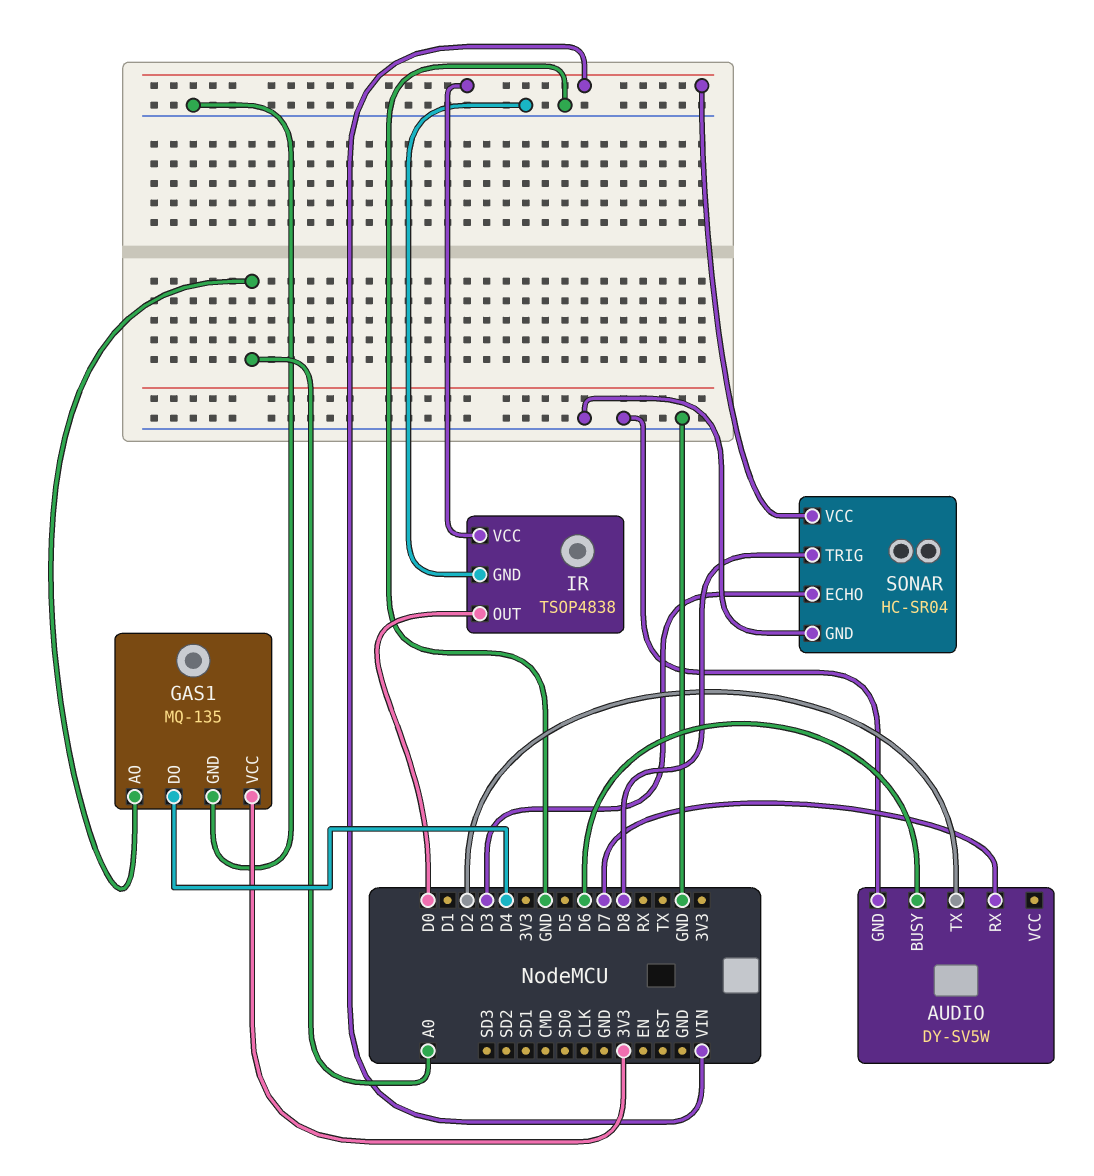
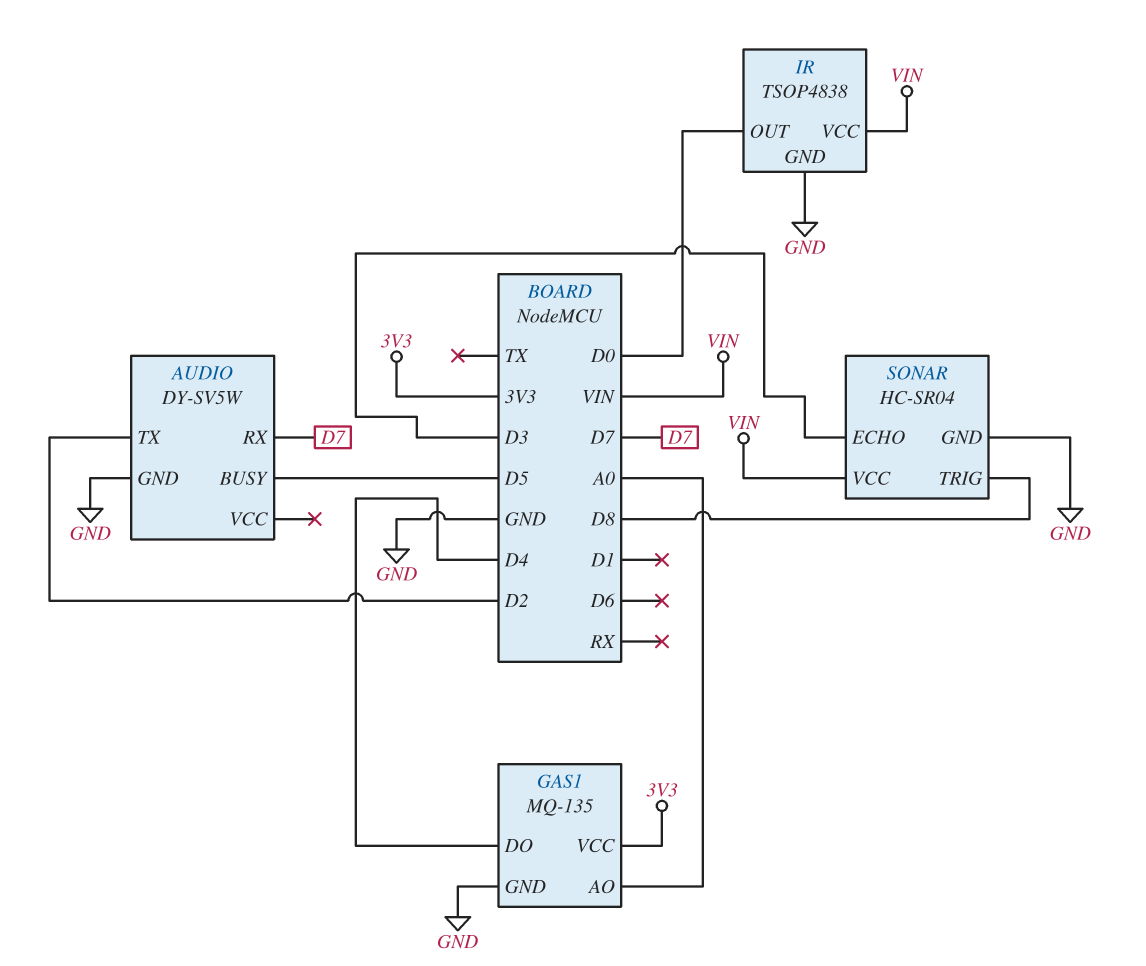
AUDIO pin BUSY: D6 -> D5

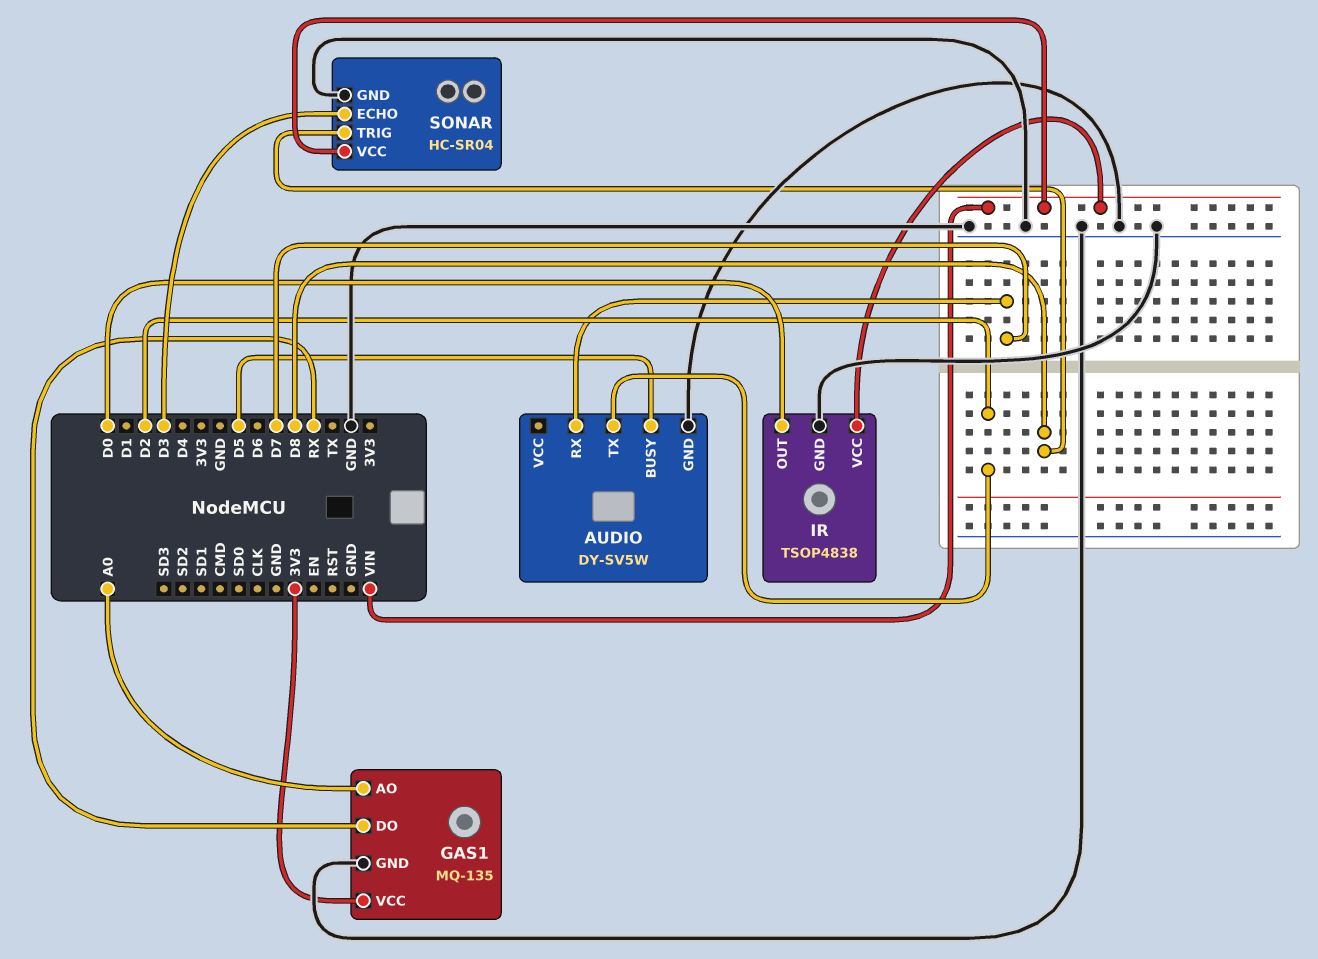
GAS1 pin DO: D4 -> RX

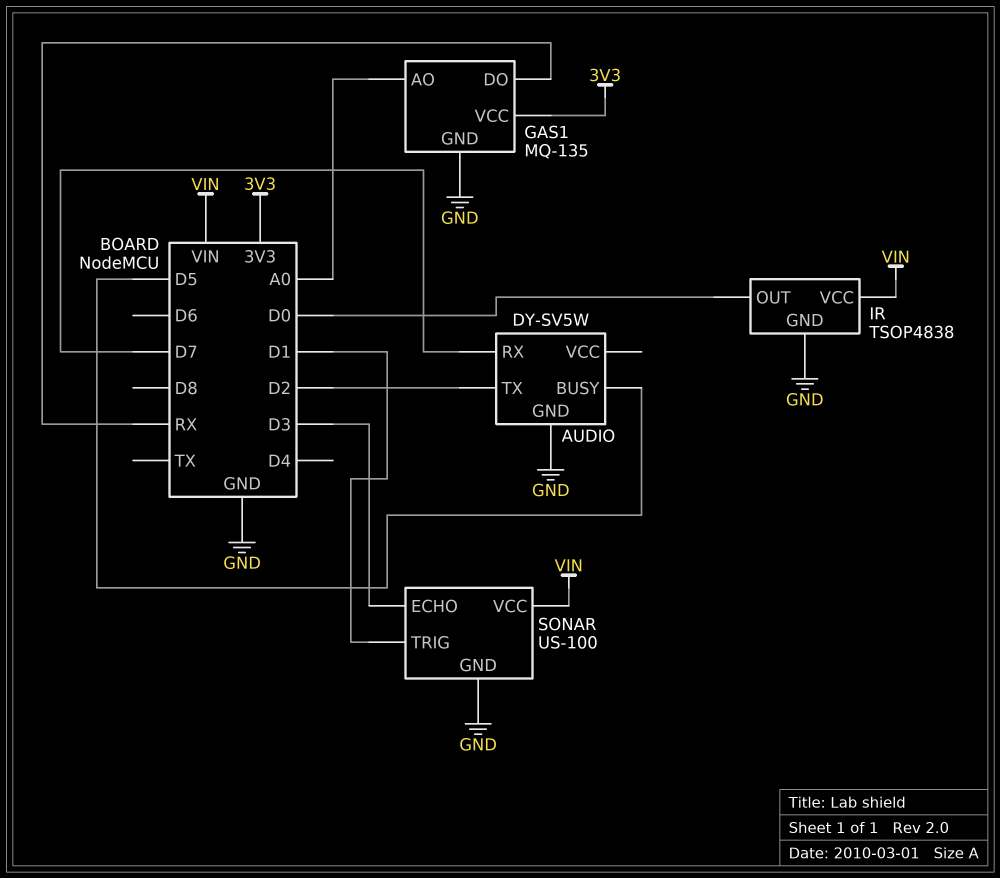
SONAR: HC-SR04 -> US-100
SONAR pin TRIG: D8 -> D1

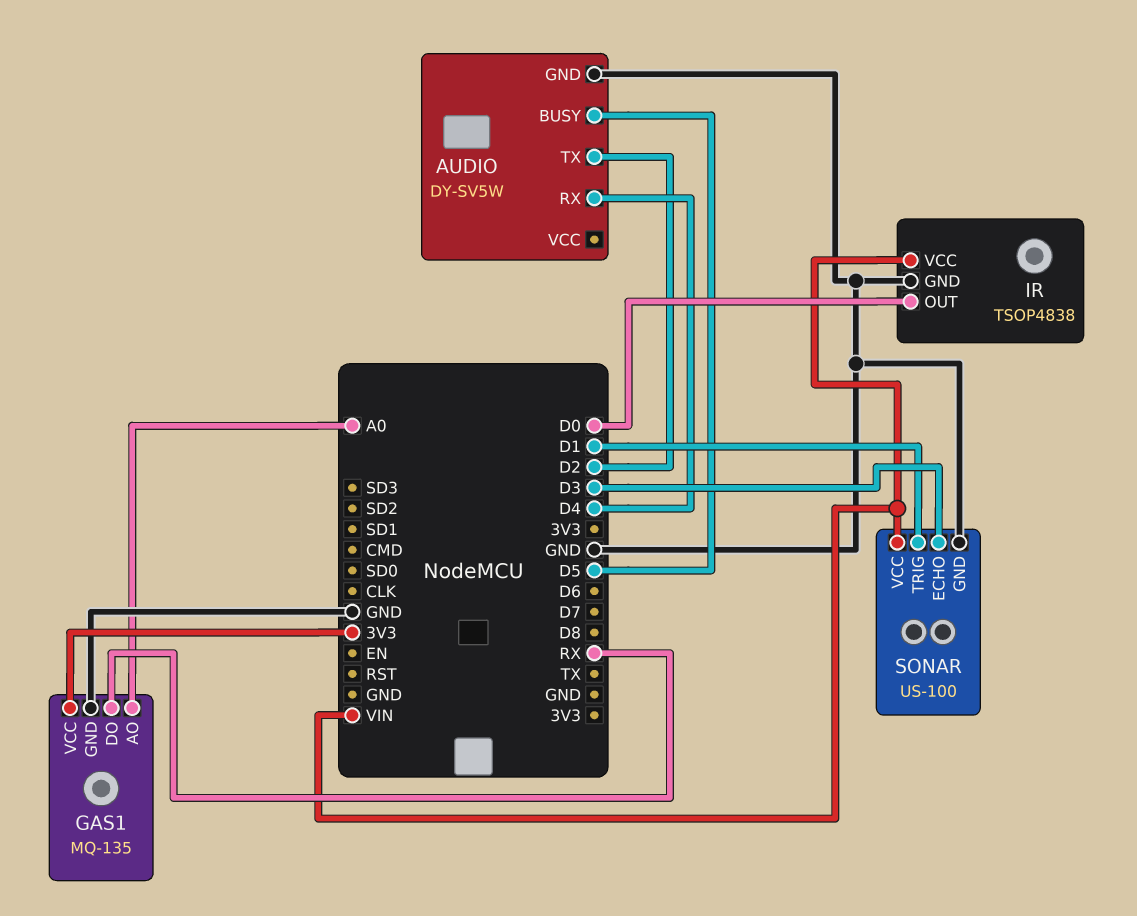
AUDIO pin RX: D7 -> D4

